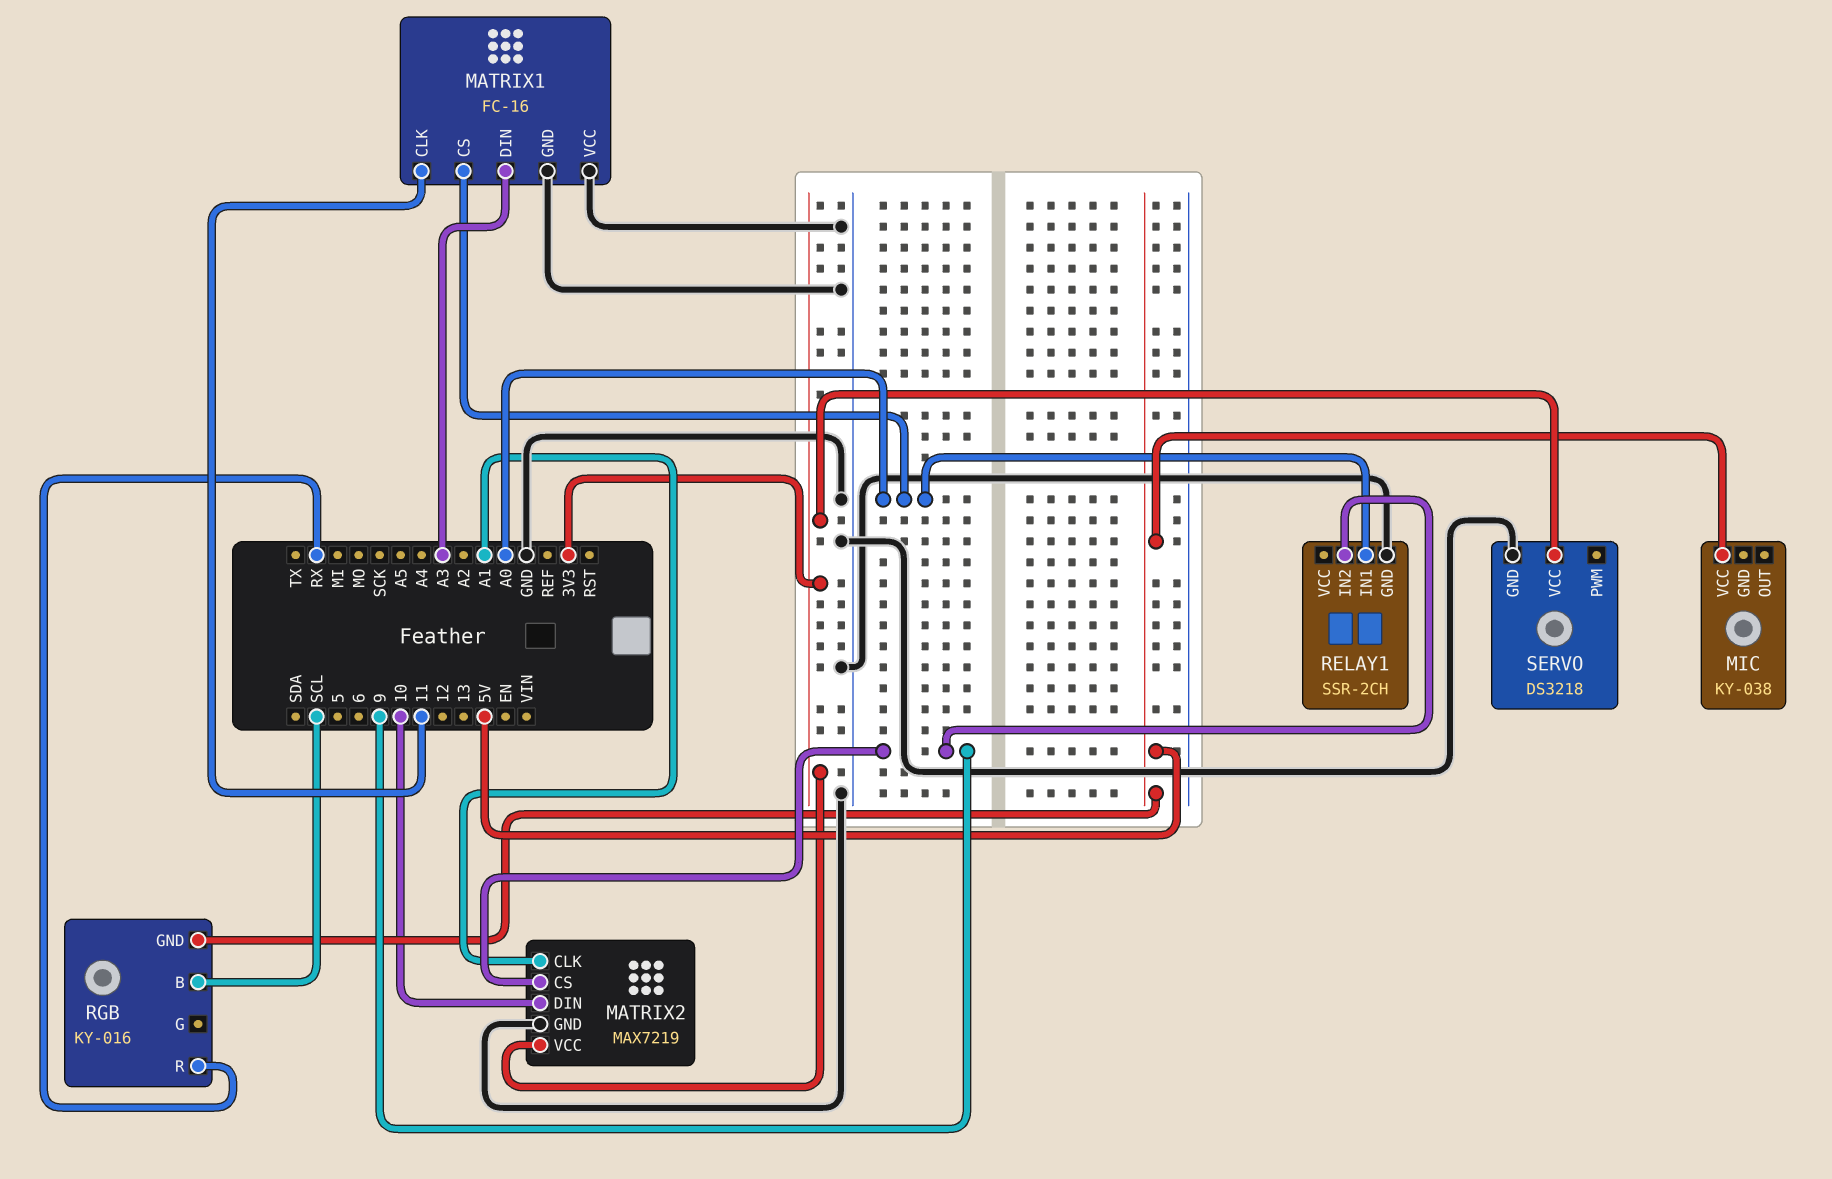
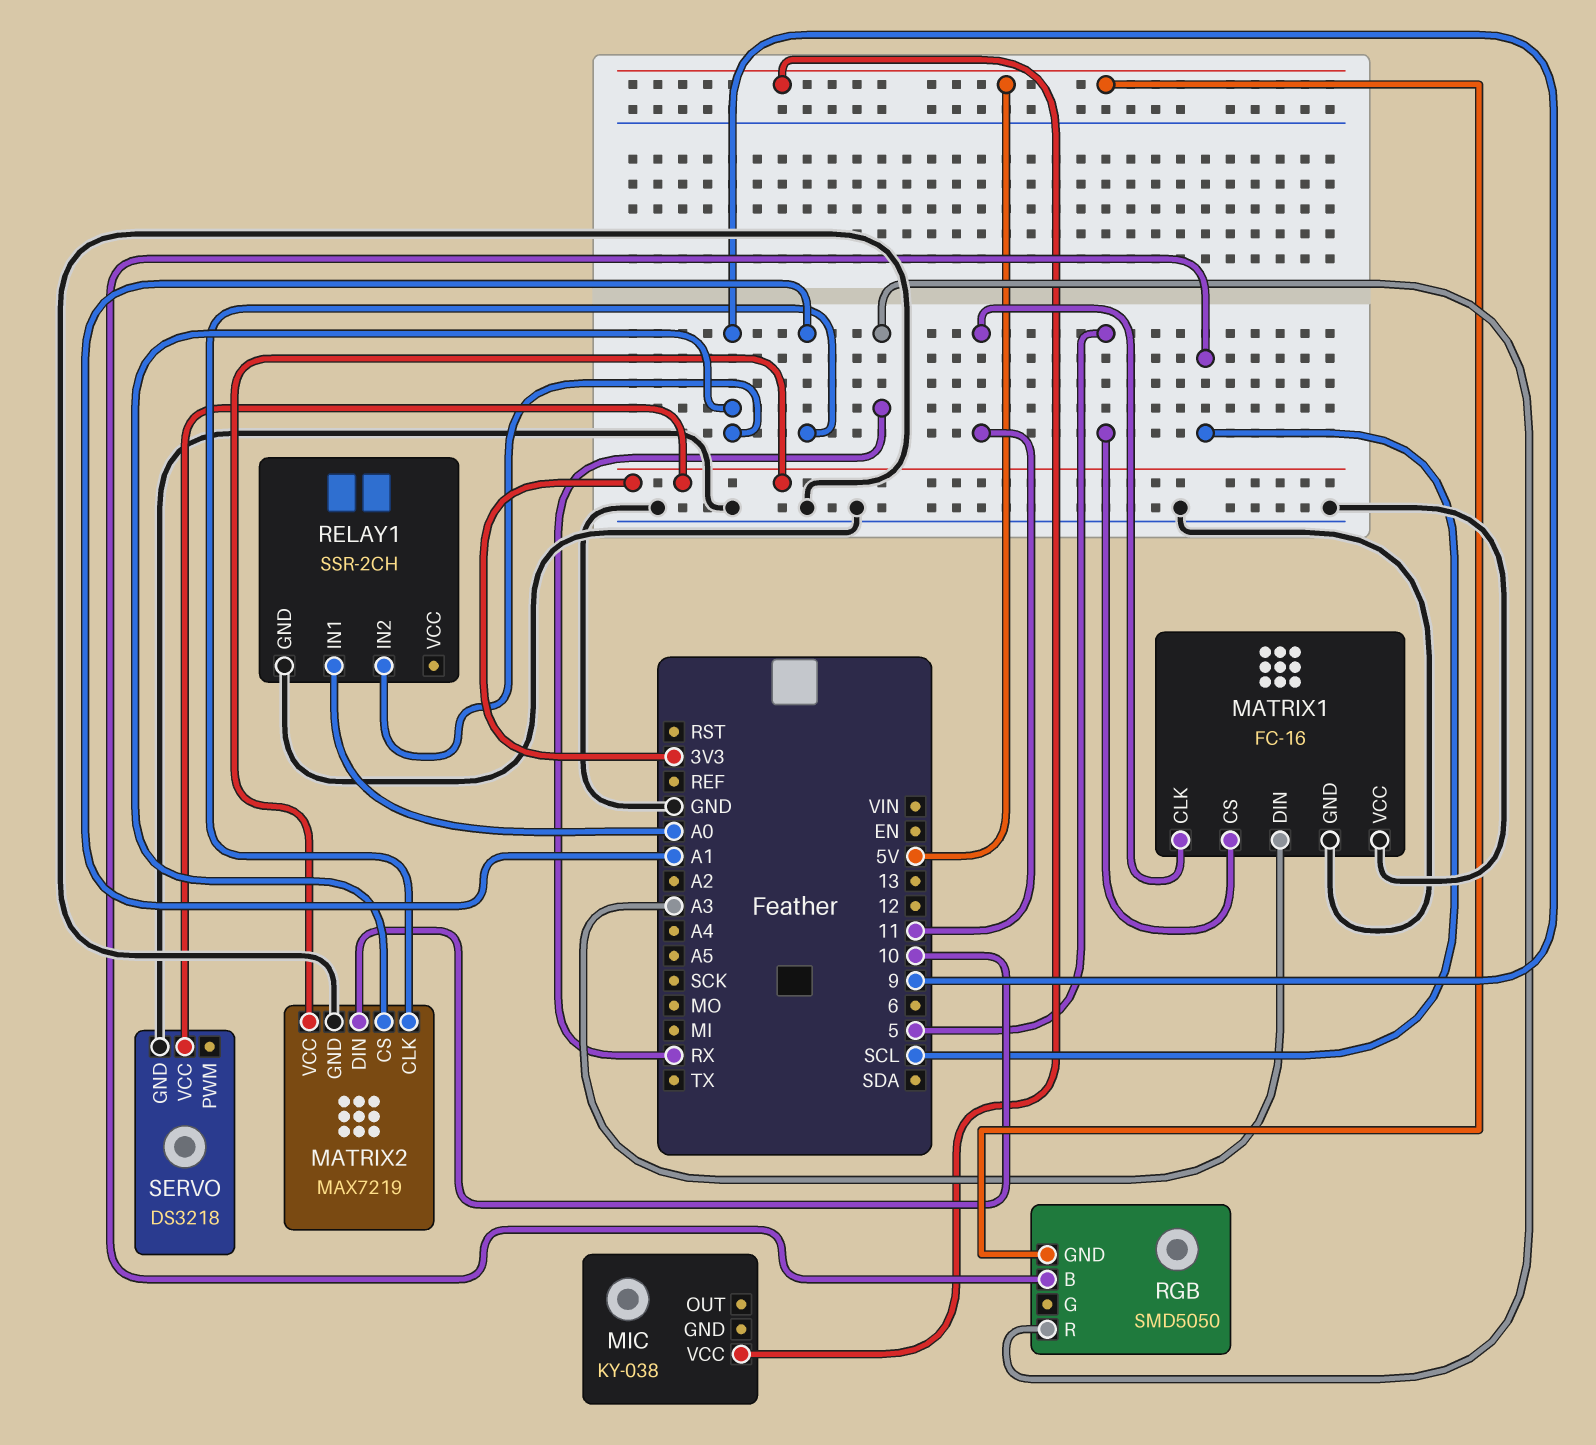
MATRIX1 pin CS: A0 -> 5
RGB: KY-016 -> SMD5050

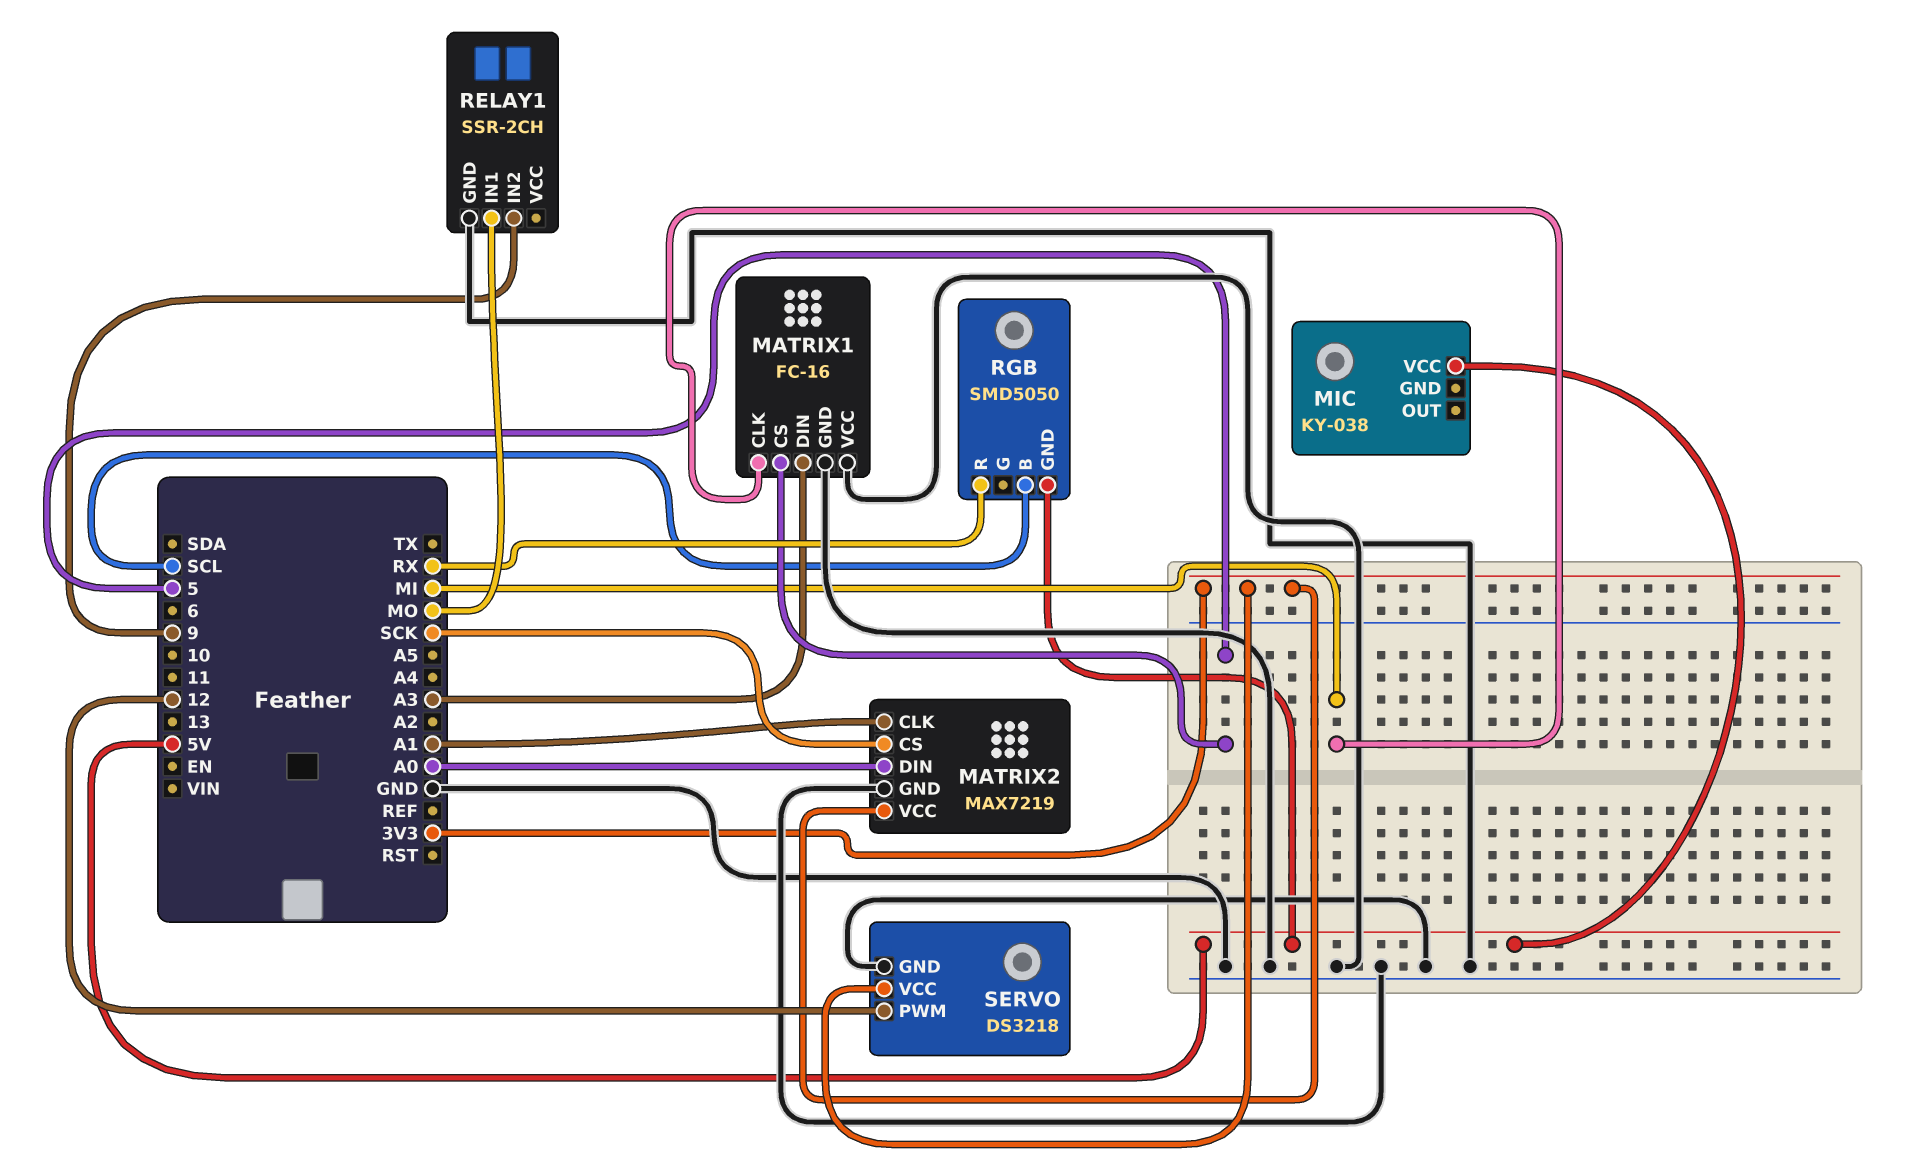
MATRIX1 pin CLK: 11 -> MI
MATRIX2 pin CS: 9 -> SCK
MATRIX2 pin DIN: 10 -> A0
RELAY1 pin IN1: A0 -> MO
SERVO pin PWM: none -> 12

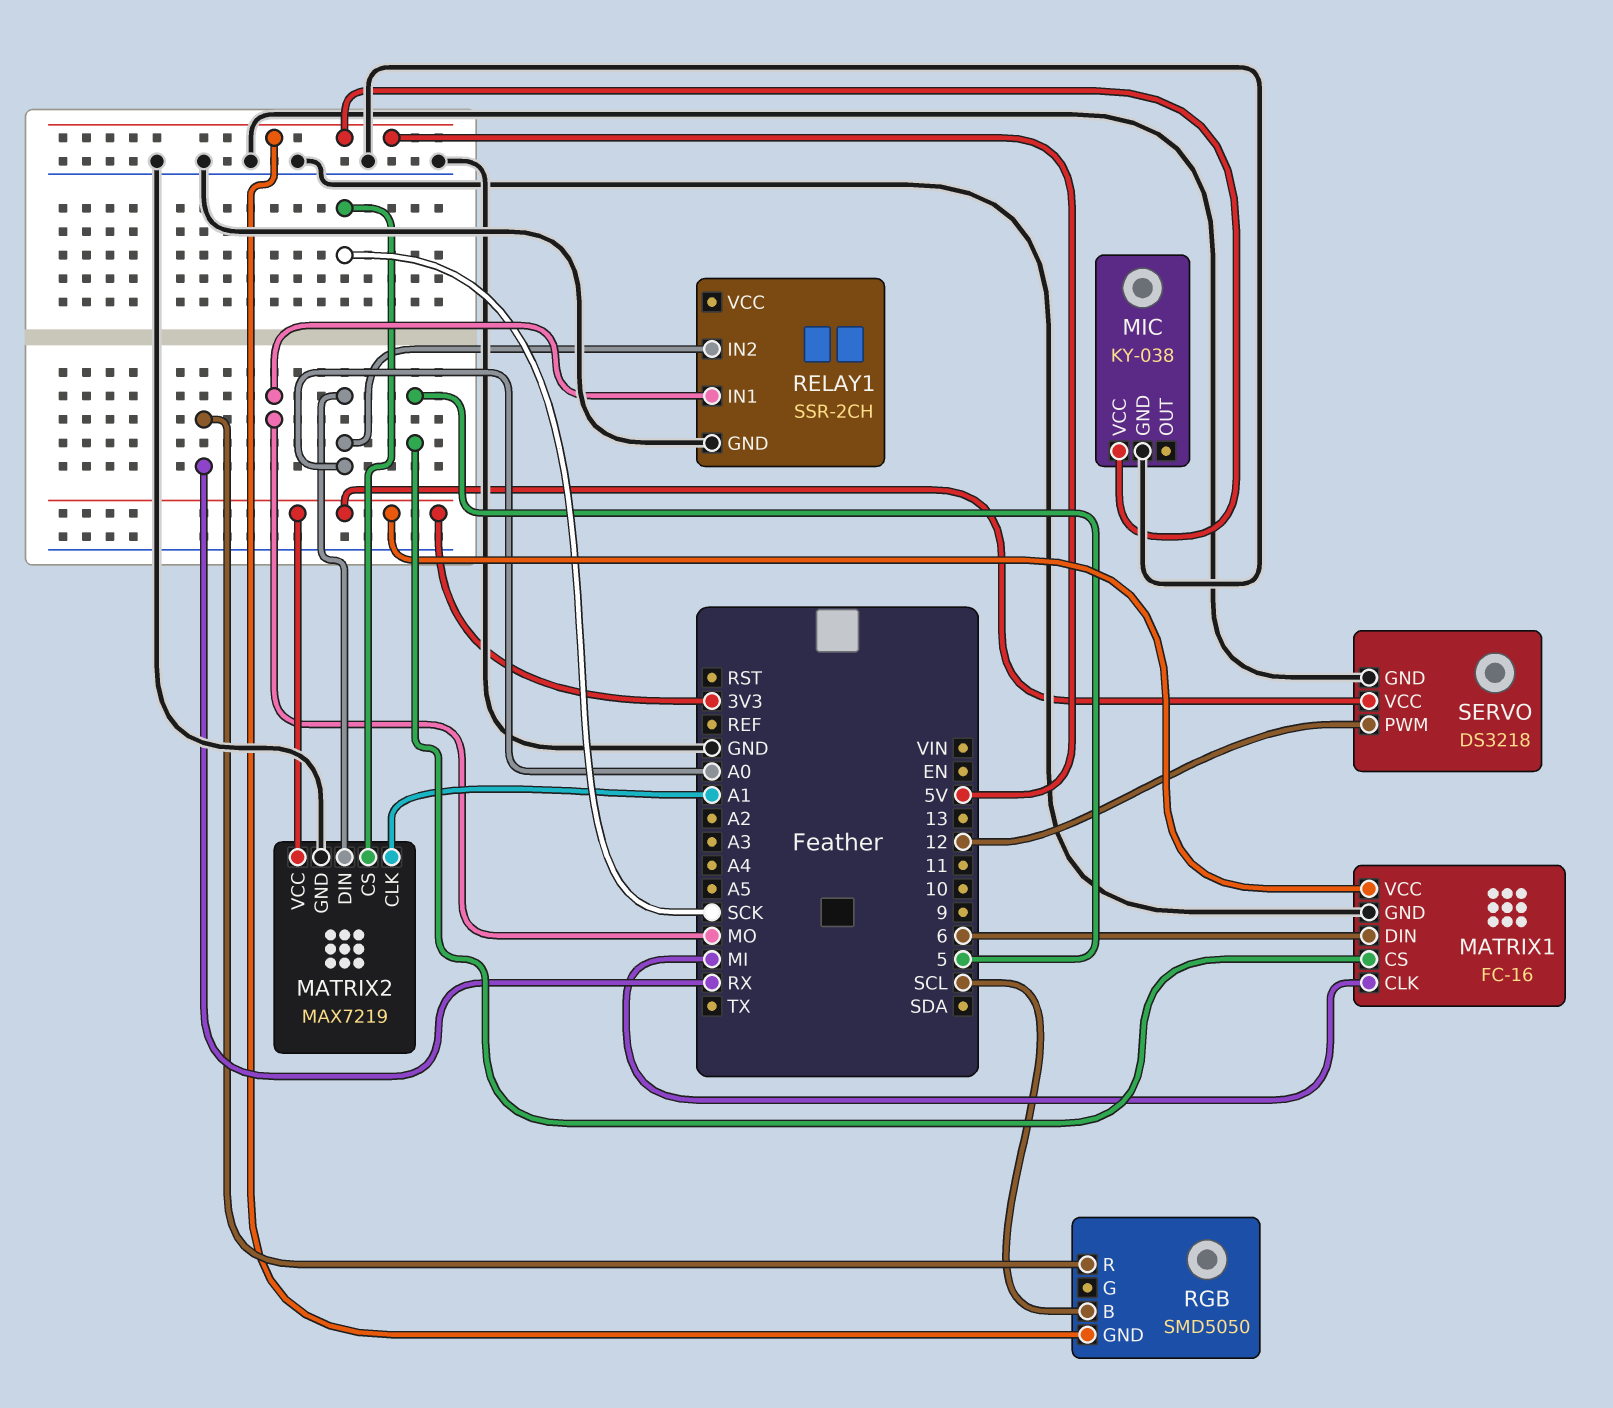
MATRIX1 pin DIN: A3 -> 6
MATRIX1 pin VCC: GND -> 3V3
MIC pin GND: none -> GND
RELAY1 pin IN2: 9 -> A0

